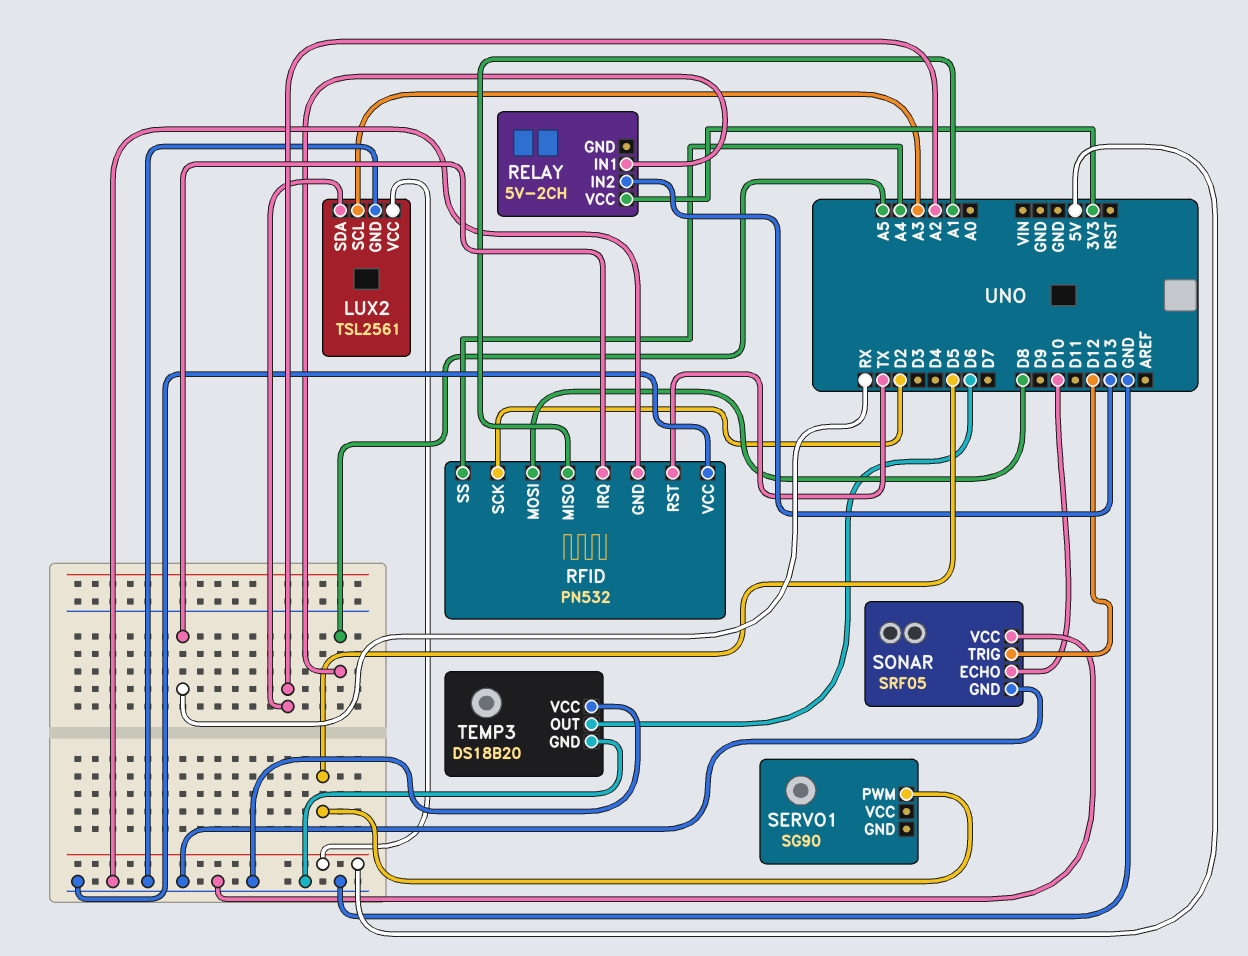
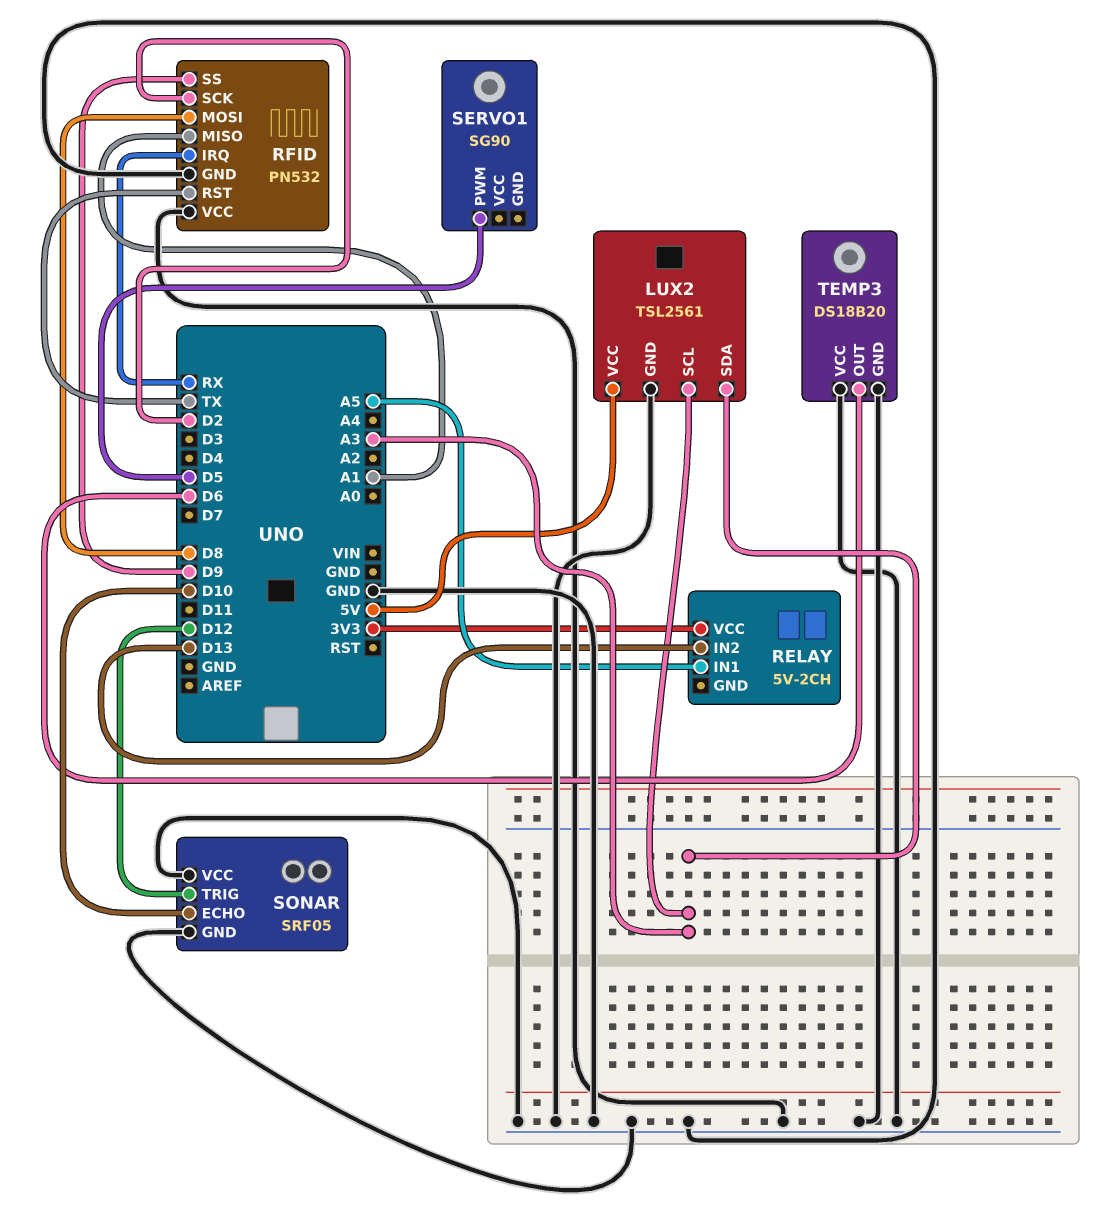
LUX2 pin SDA: A2 -> A3
RFID pin SS: A4 -> D9

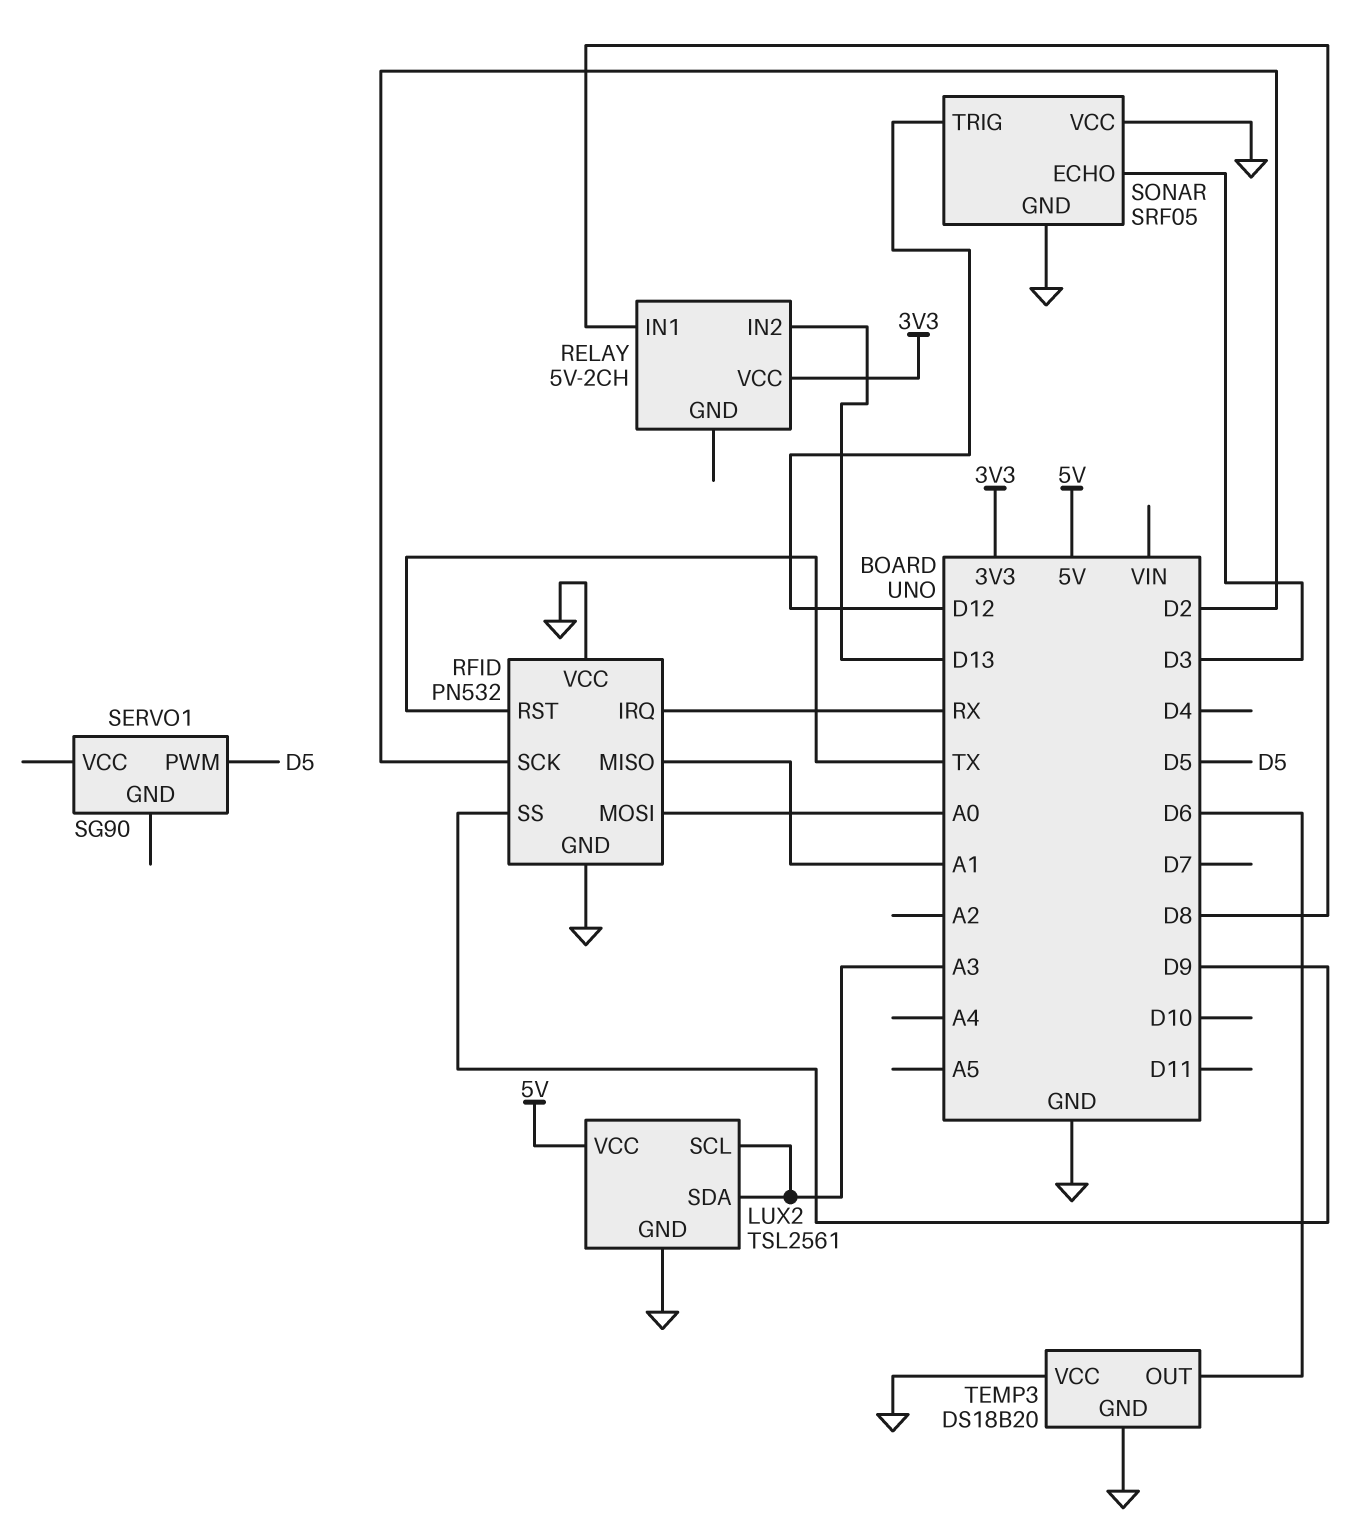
RELAY pin IN1: A5 -> D8
RFID pin MOSI: D8 -> A0
SONAR pin ECHO: D10 -> D3

